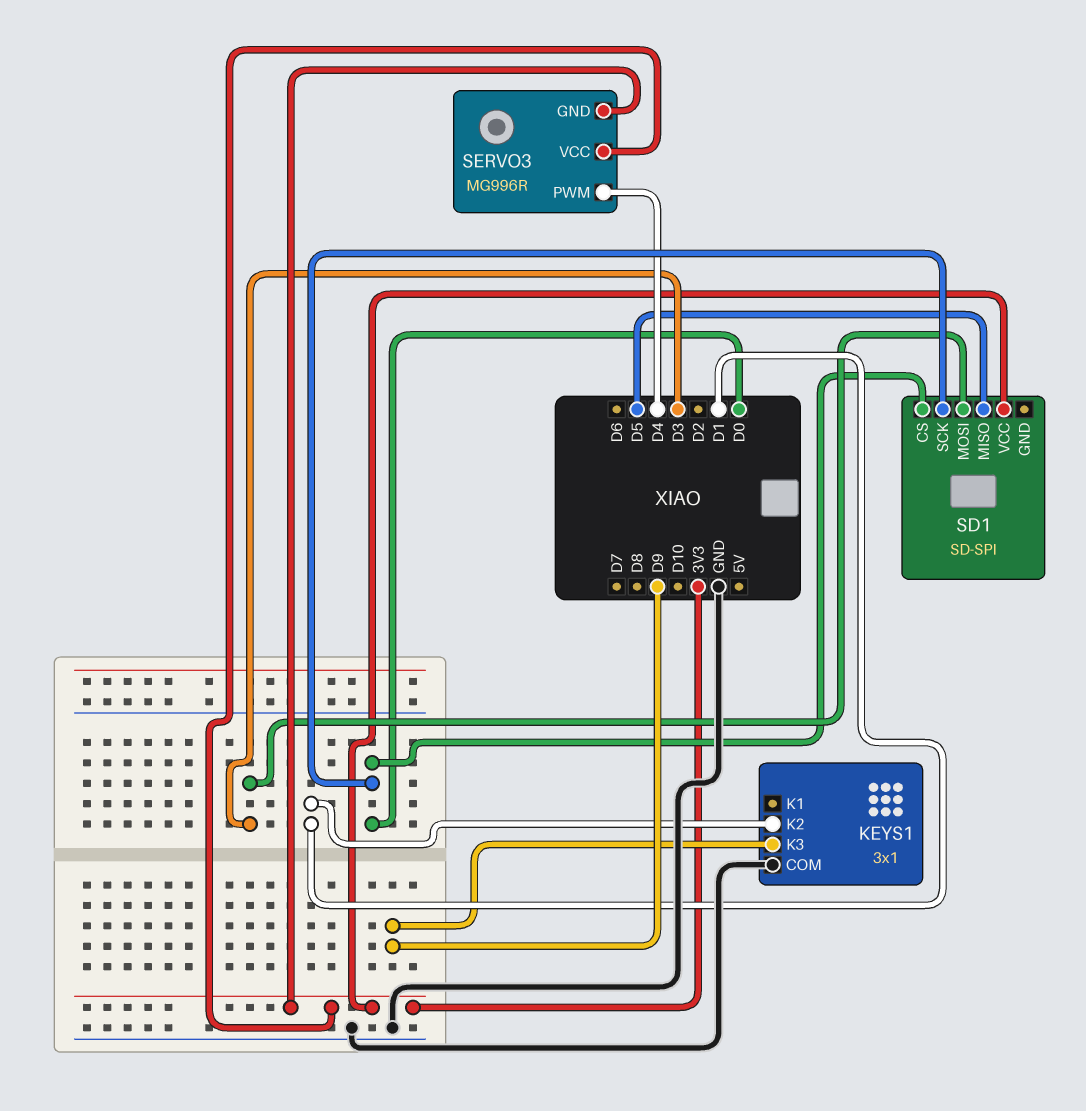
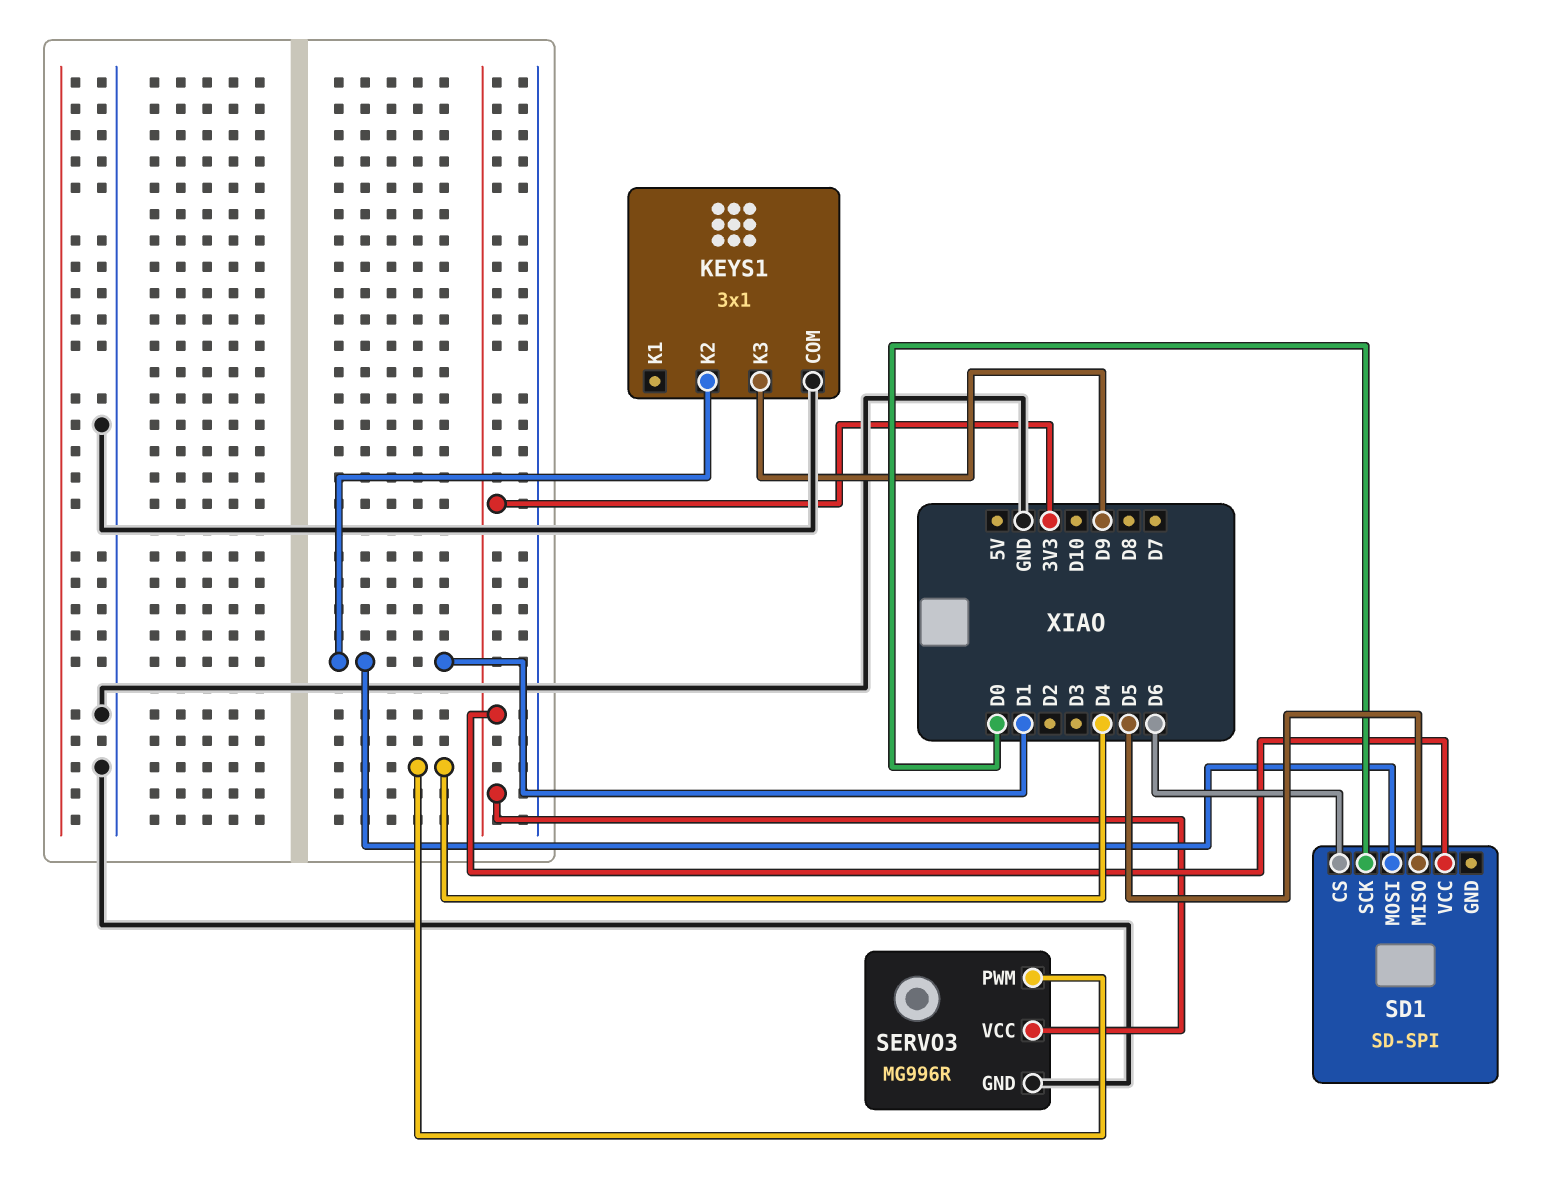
SD1 pin CS: D0 -> D6
SD1 pin MOSI: D3 -> D1
SERVO3 pin GND: 3V3 -> GND

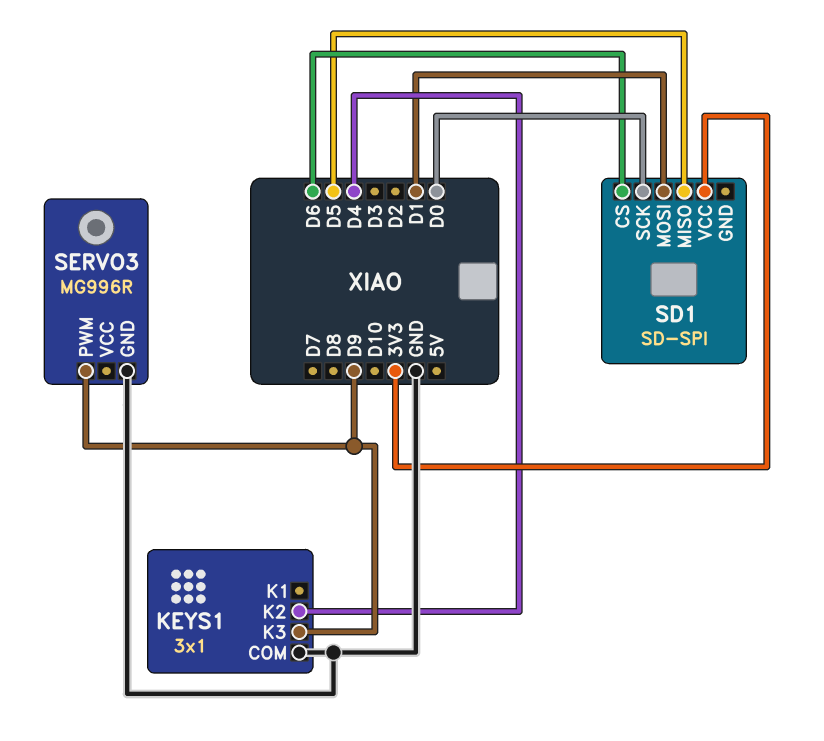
KEYS1 pin K2: D1 -> D4
SERVO3 pin PWM: D4 -> D9
SERVO3 pin VCC: 3V3 -> none

